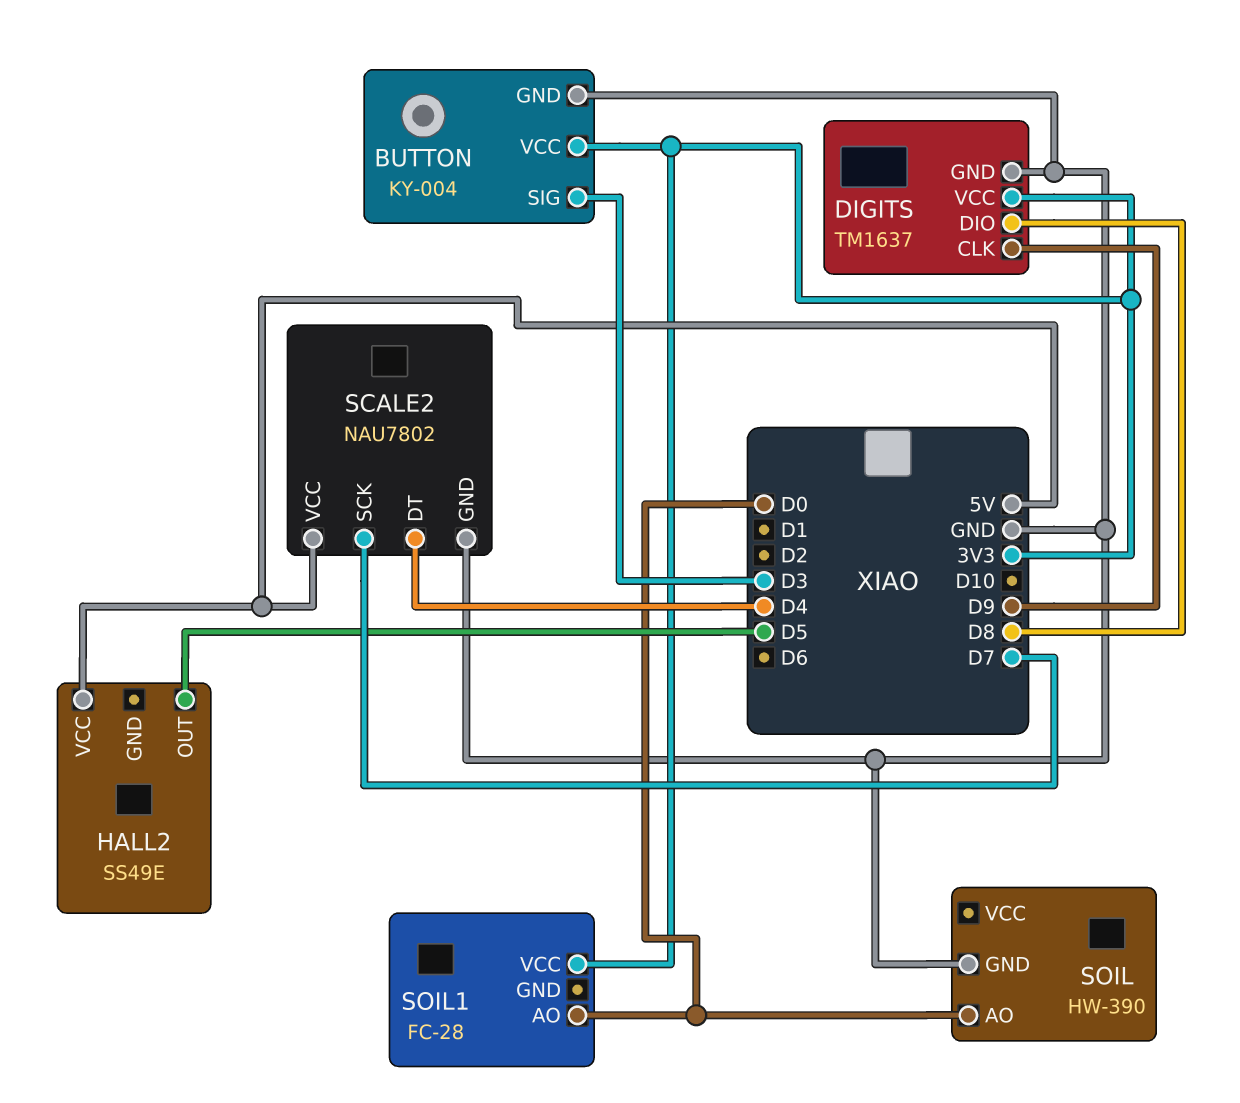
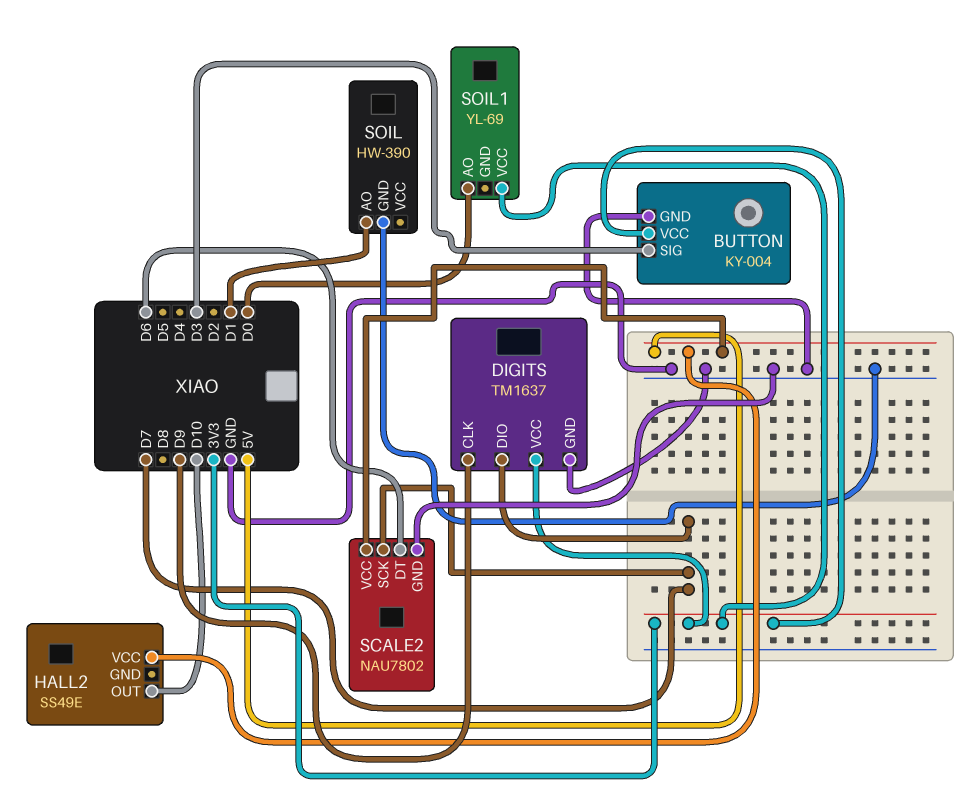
DIGITS pin DIO: D8 -> D7
HALL2 pin OUT: D5 -> D10
SCALE2 pin DT: D4 -> D6
SOIL pin AO: D0 -> D1
SOIL1: FC-28 -> YL-69

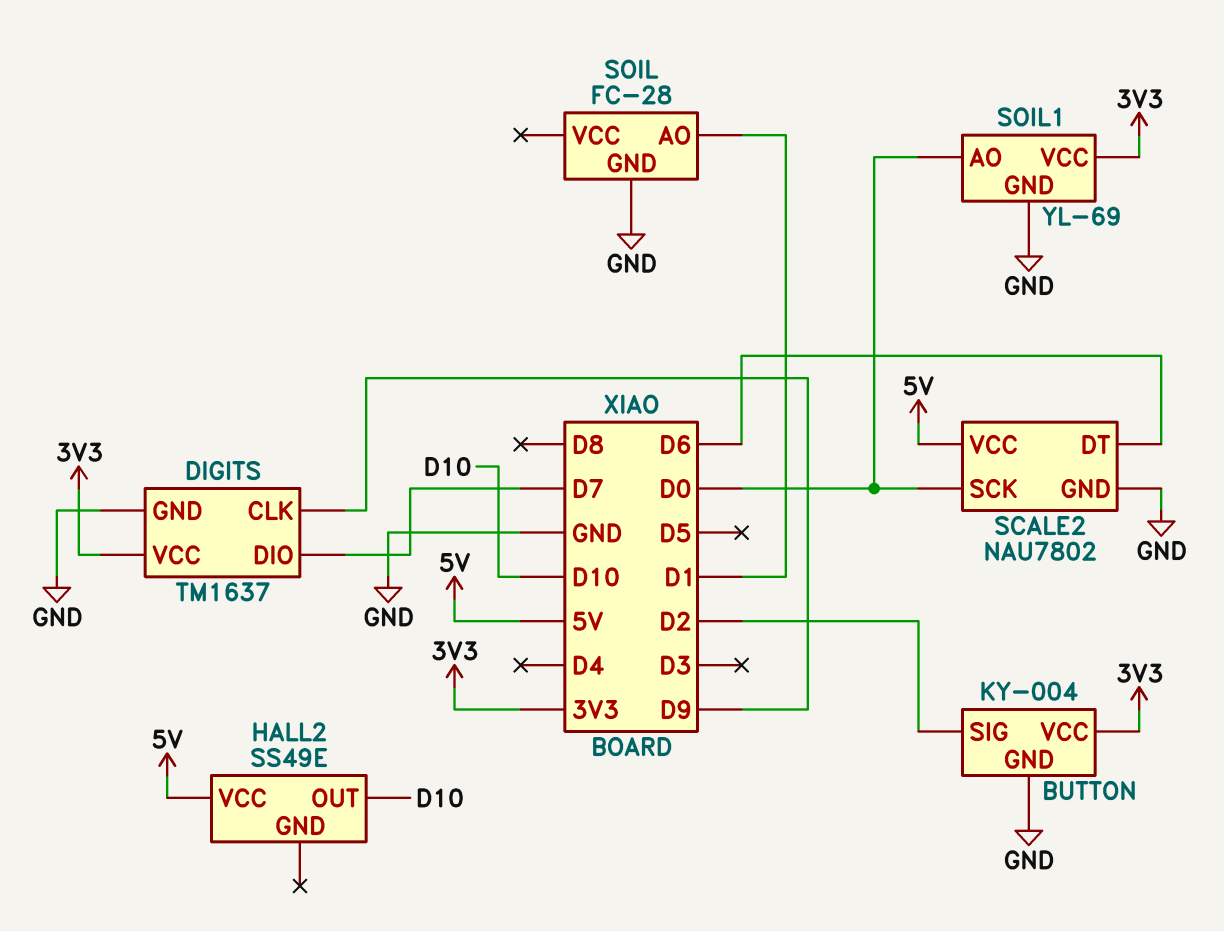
BUTTON pin SIG: D3 -> D2
SCALE2 pin SCK: D7 -> D0
SOIL: HW-390 -> FC-28
SOIL1 pin GND: none -> GND

